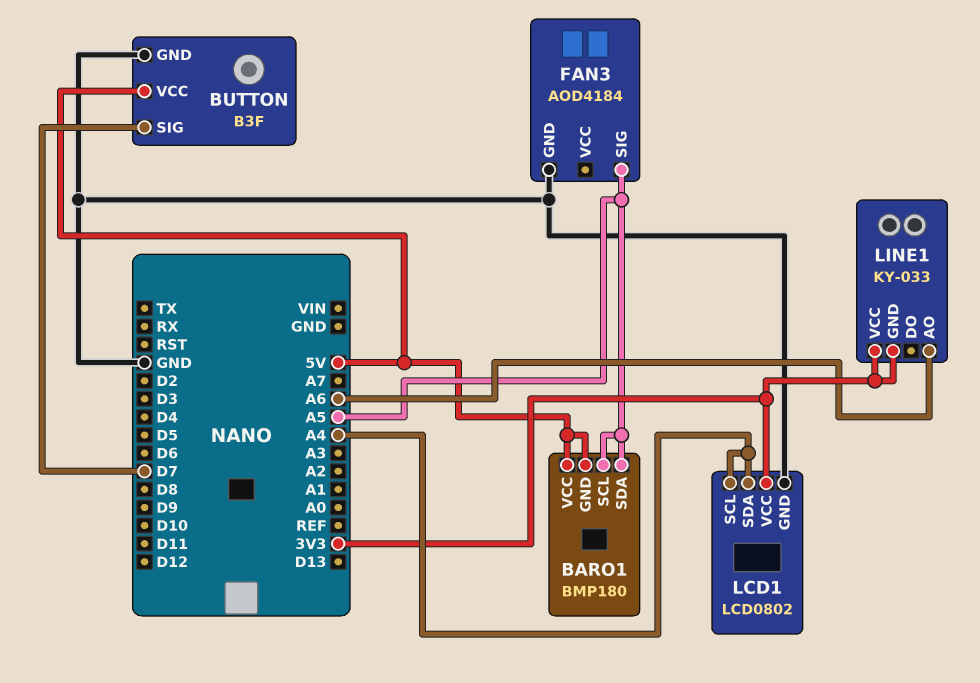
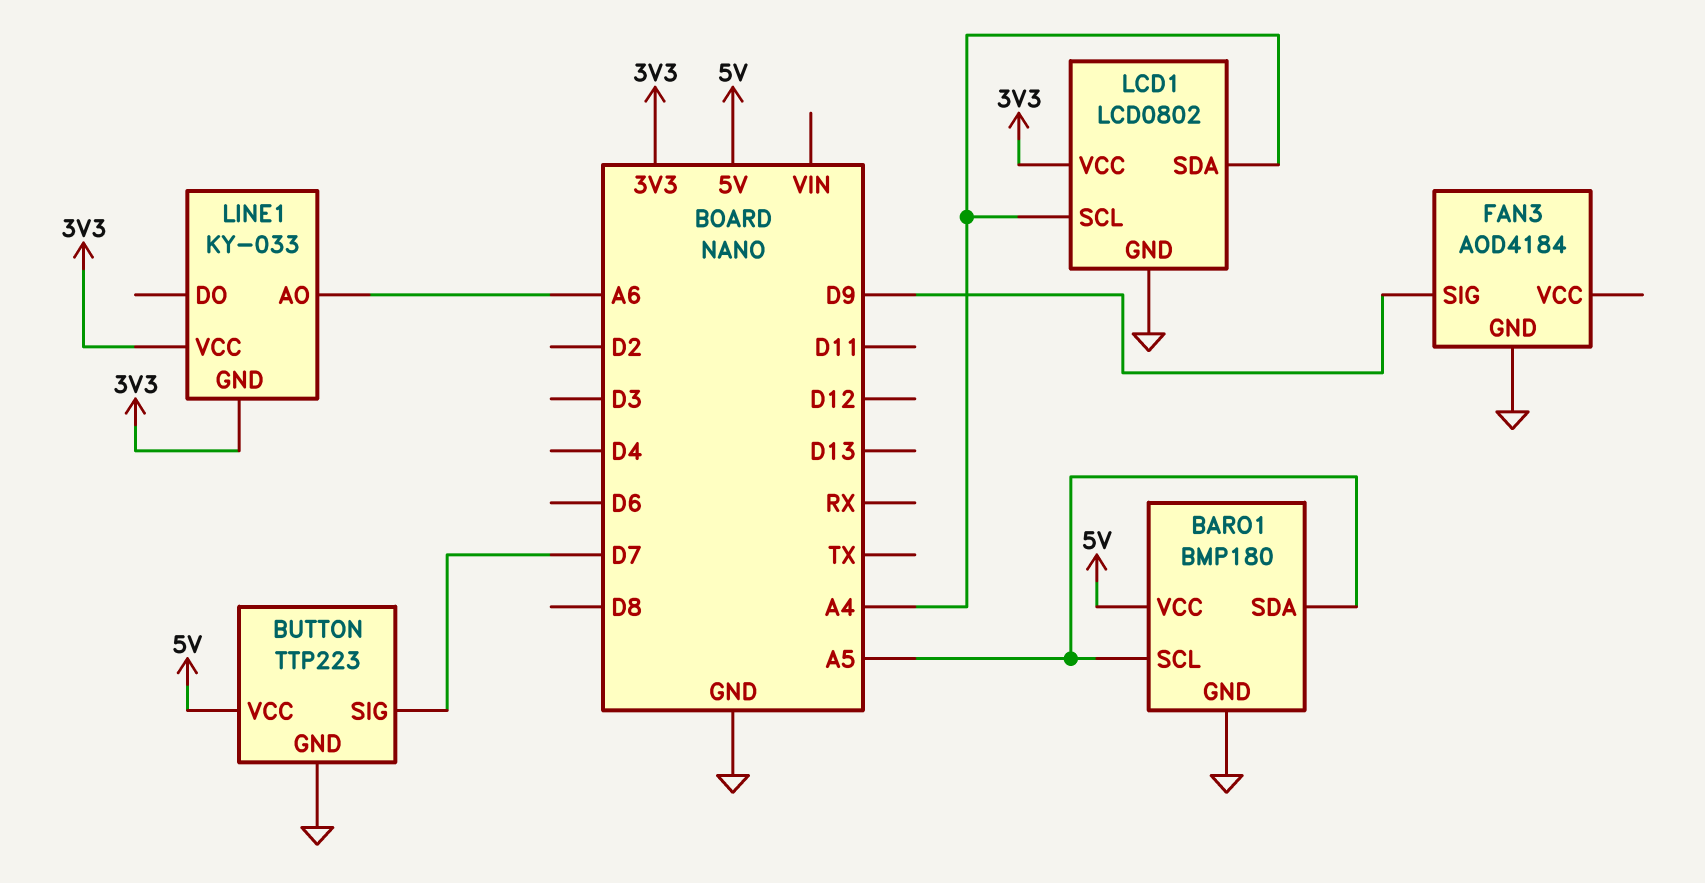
BARO1 pin GND: 5V -> GND
BUTTON: B3F -> TTP223
FAN3 pin SIG: A5 -> D9

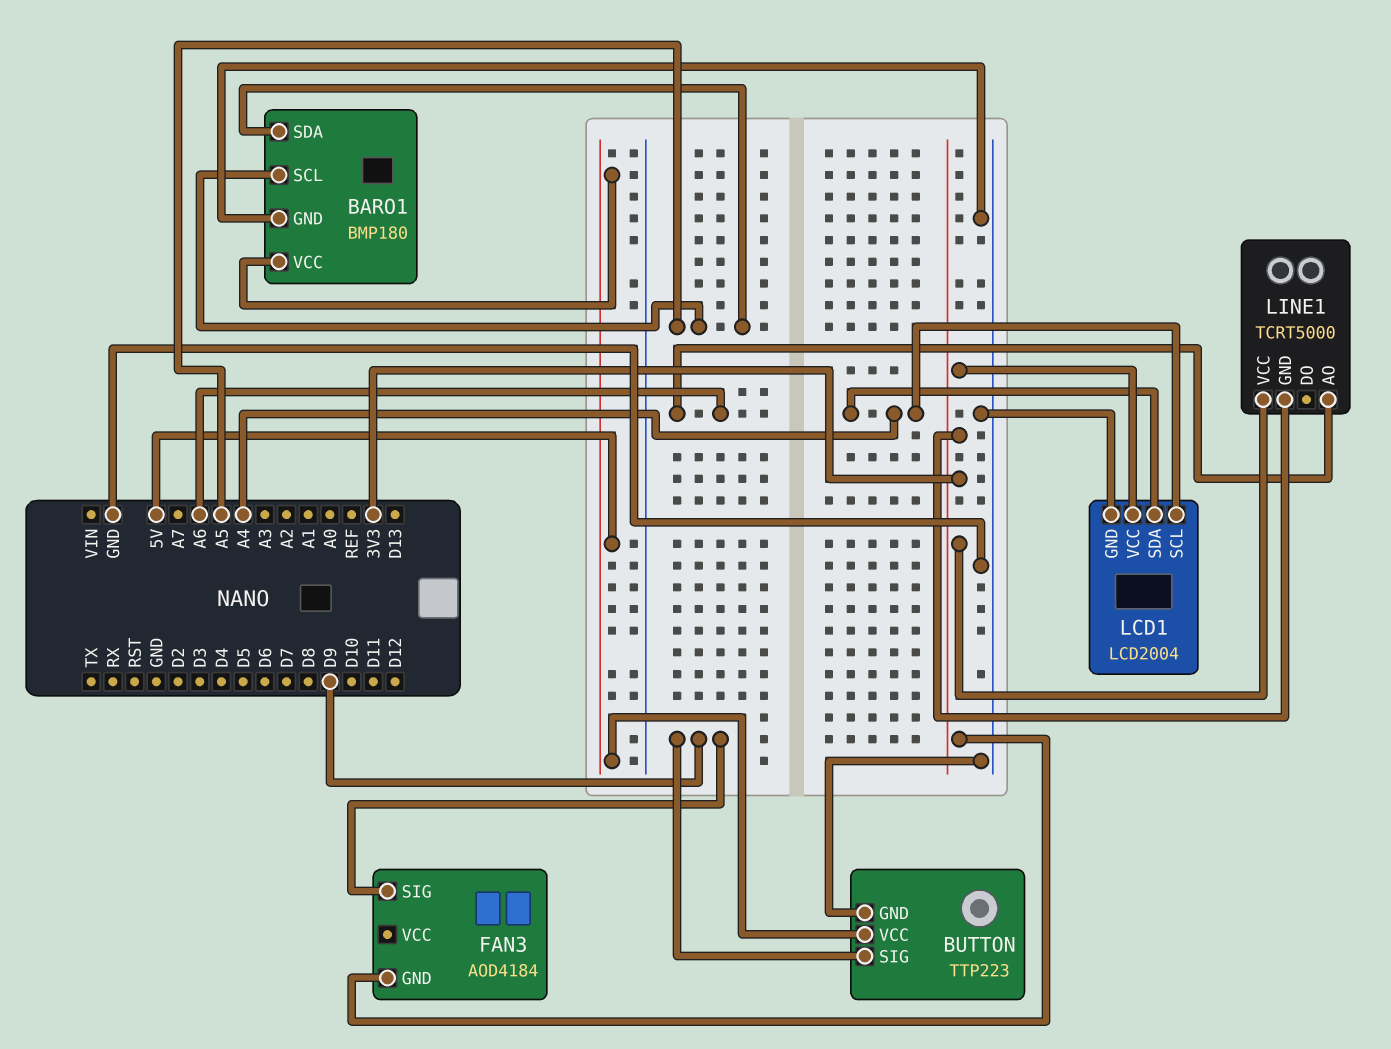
BUTTON pin SIG: D7 -> D9
FAN3 pin GND: GND -> 3V3
LCD1: LCD0802 -> LCD2004
LINE1: KY-033 -> TCRT5000

